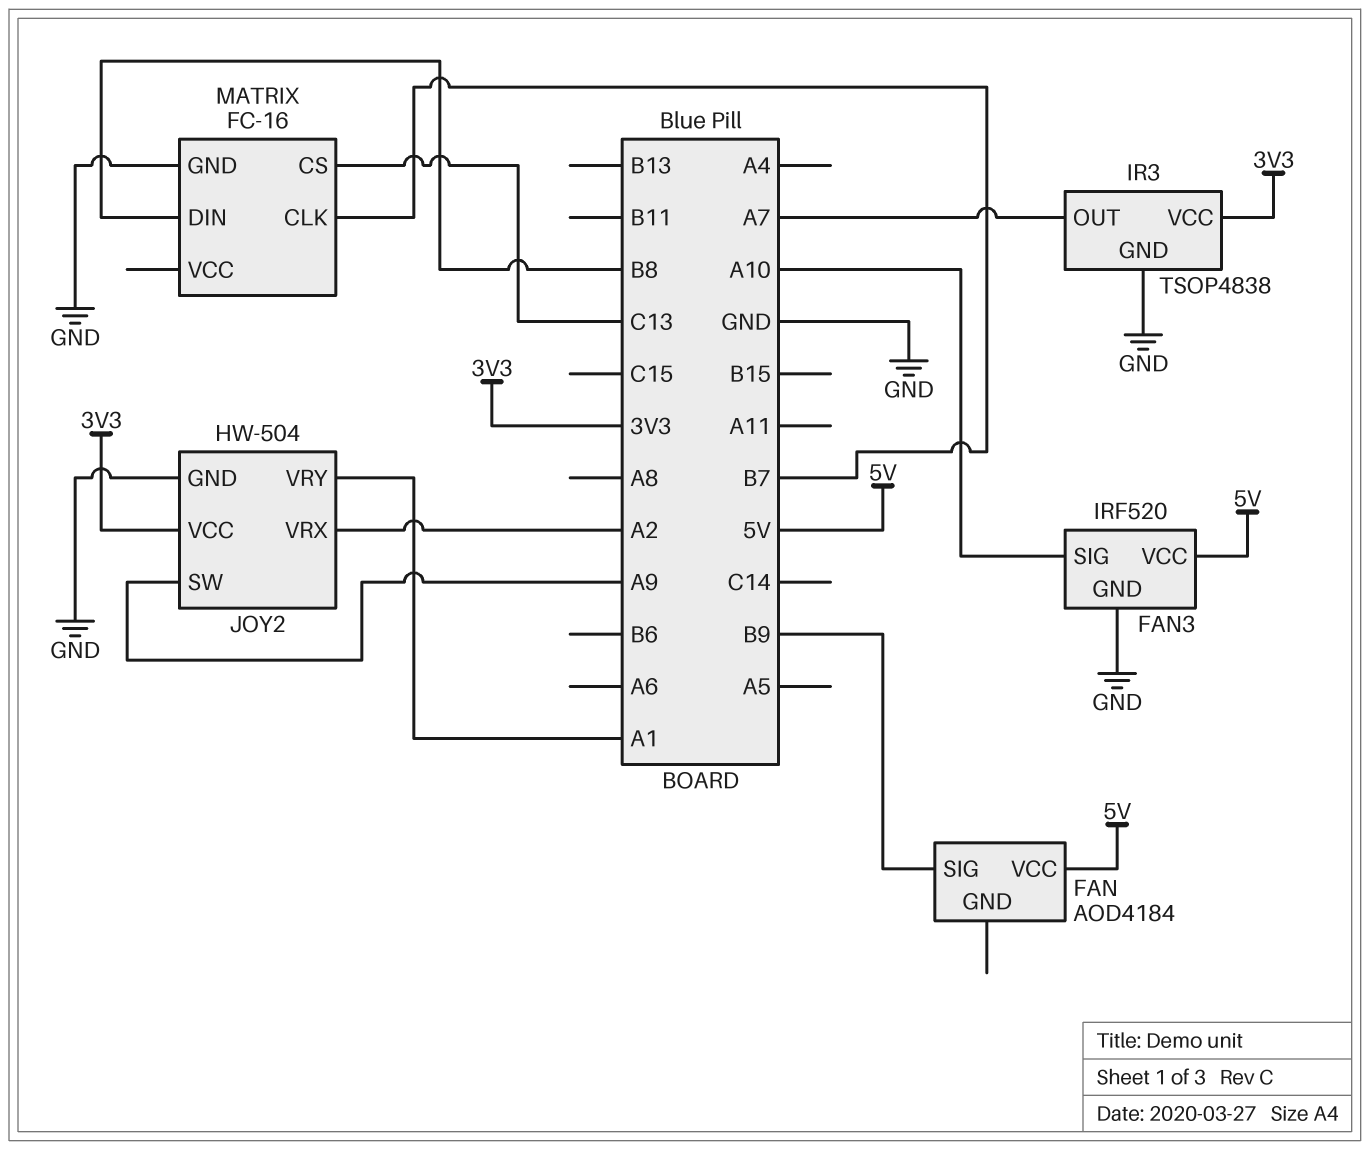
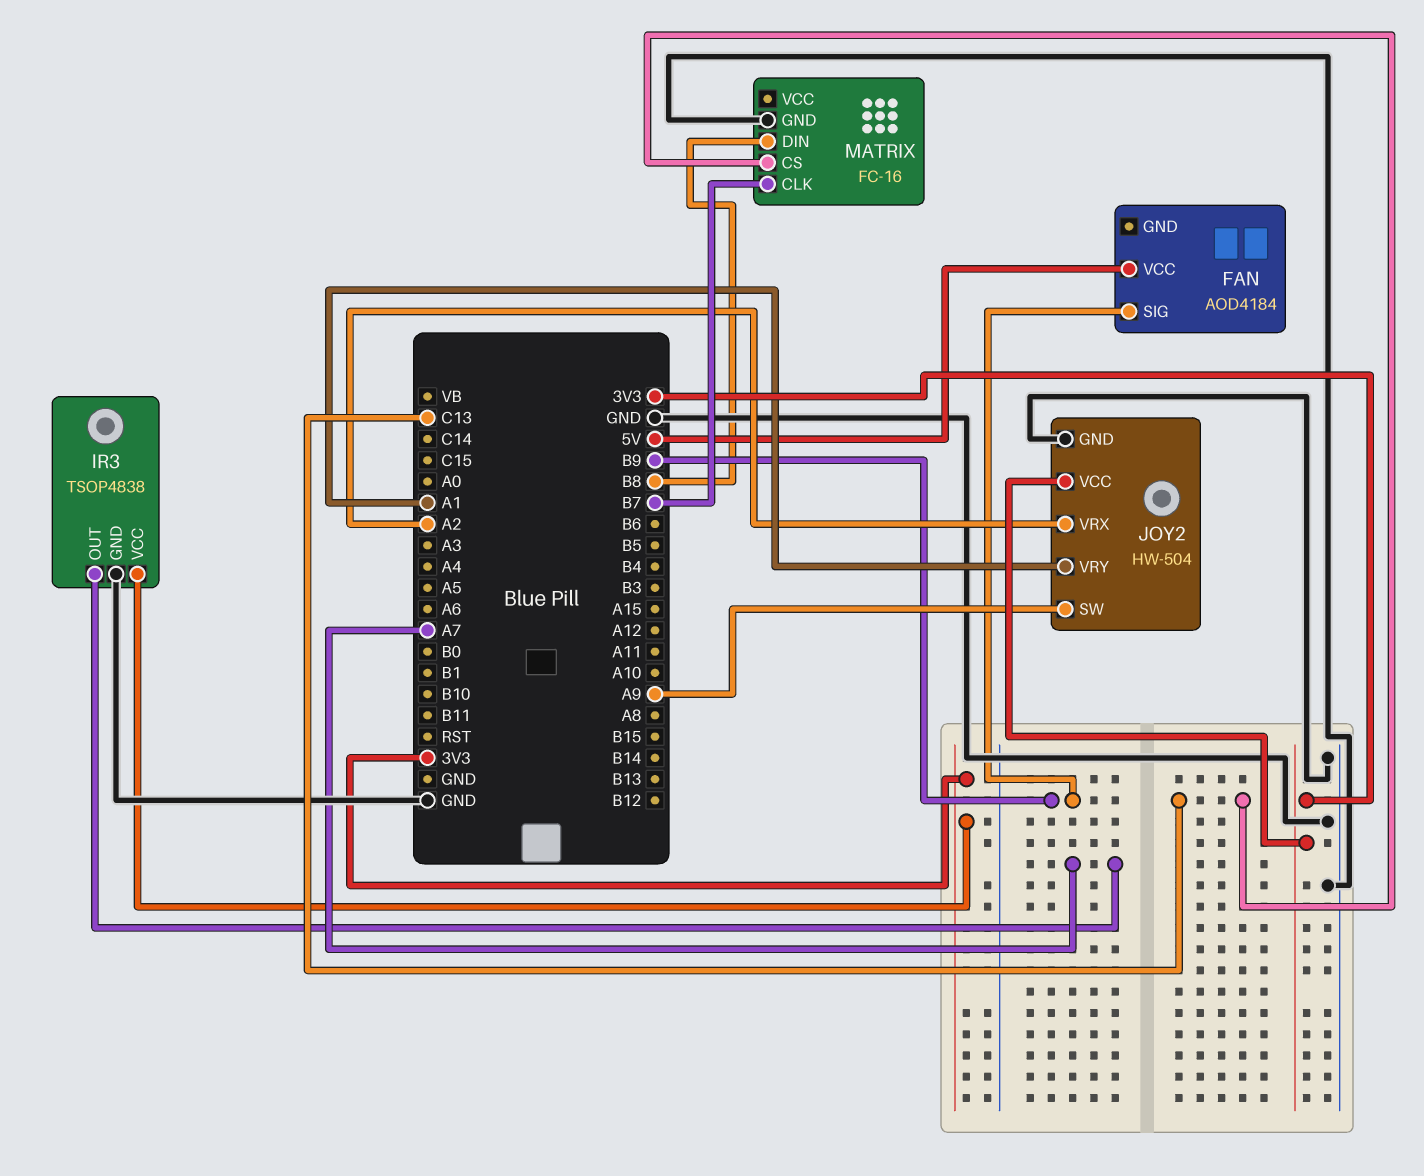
FAN3: IRF520 -> none
FAN3 pin GND: GND -> none
FAN3 pin SIG: A10 -> none
FAN3 pin VCC: 5V -> none

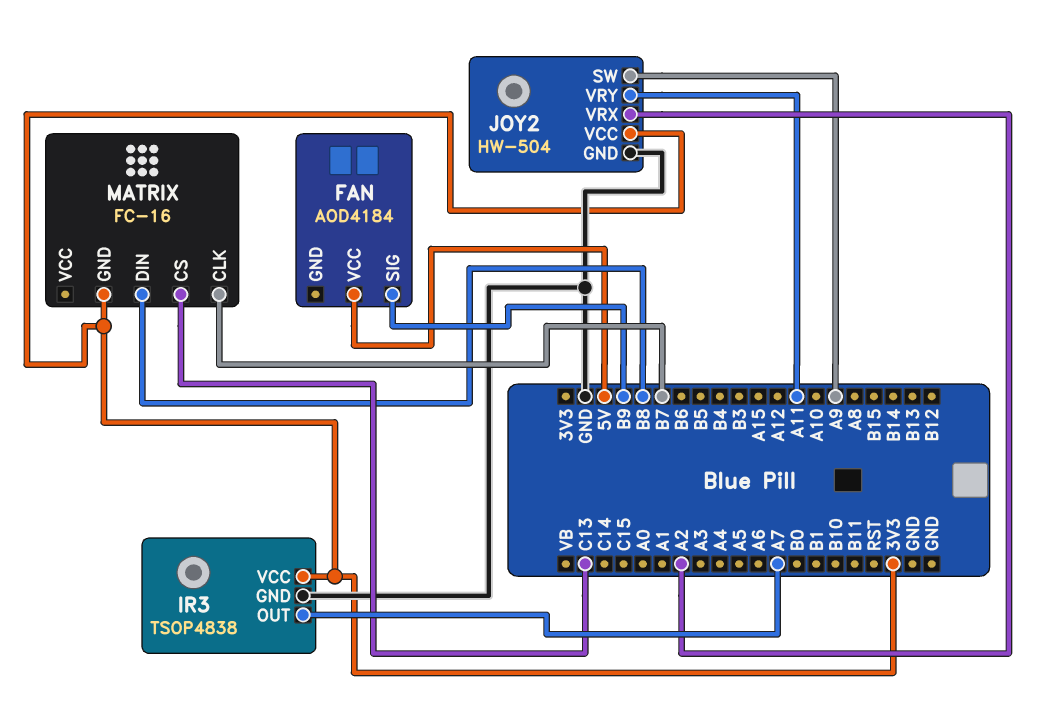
JOY2 pin VRY: A1 -> A11
MATRIX pin GND: GND -> 3V3

